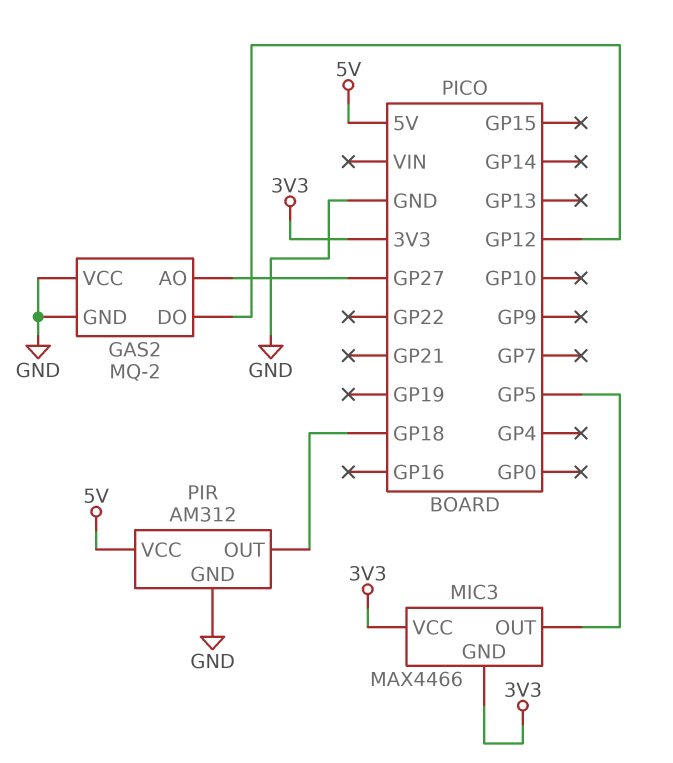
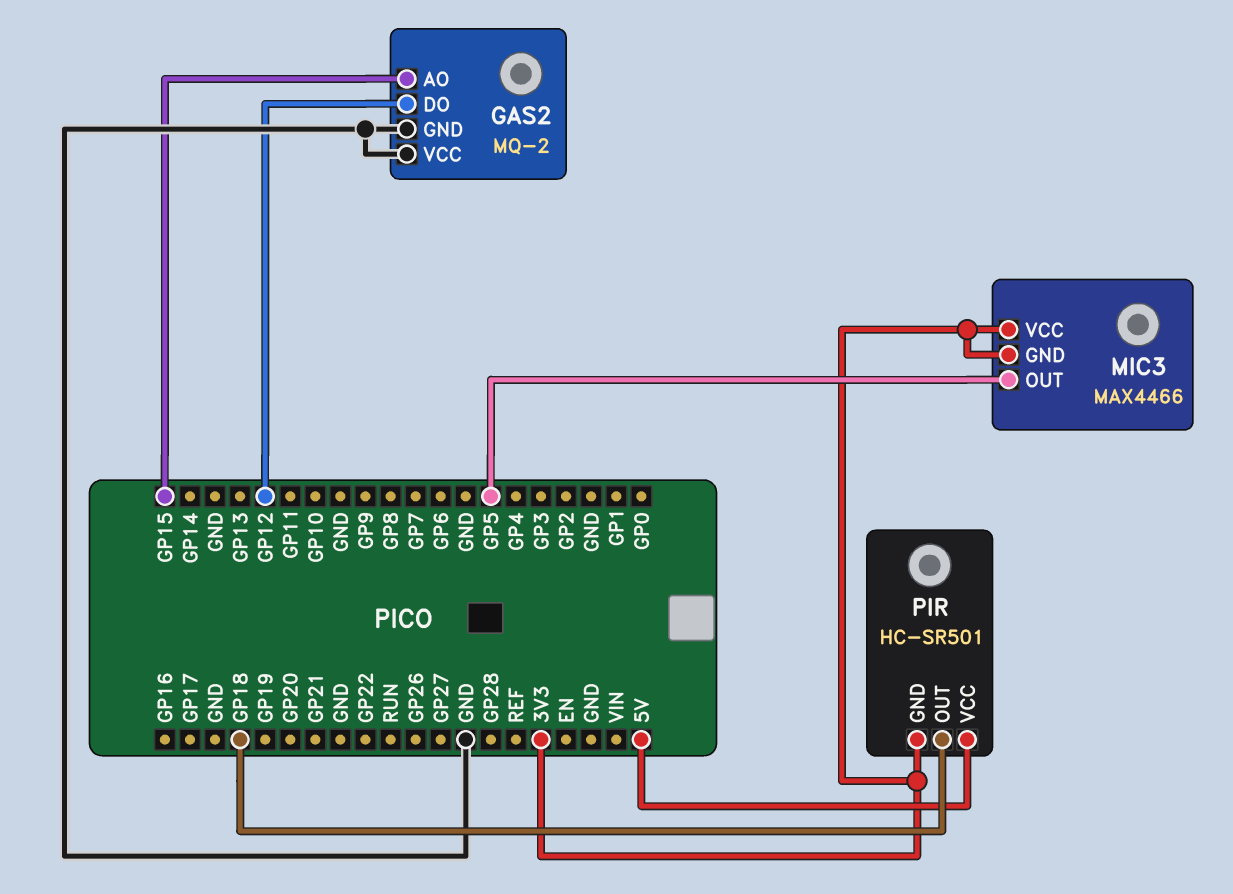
GAS2 pin AO: GP27 -> GP15
PIR: AM312 -> HC-SR501
PIR pin GND: GND -> 3V3

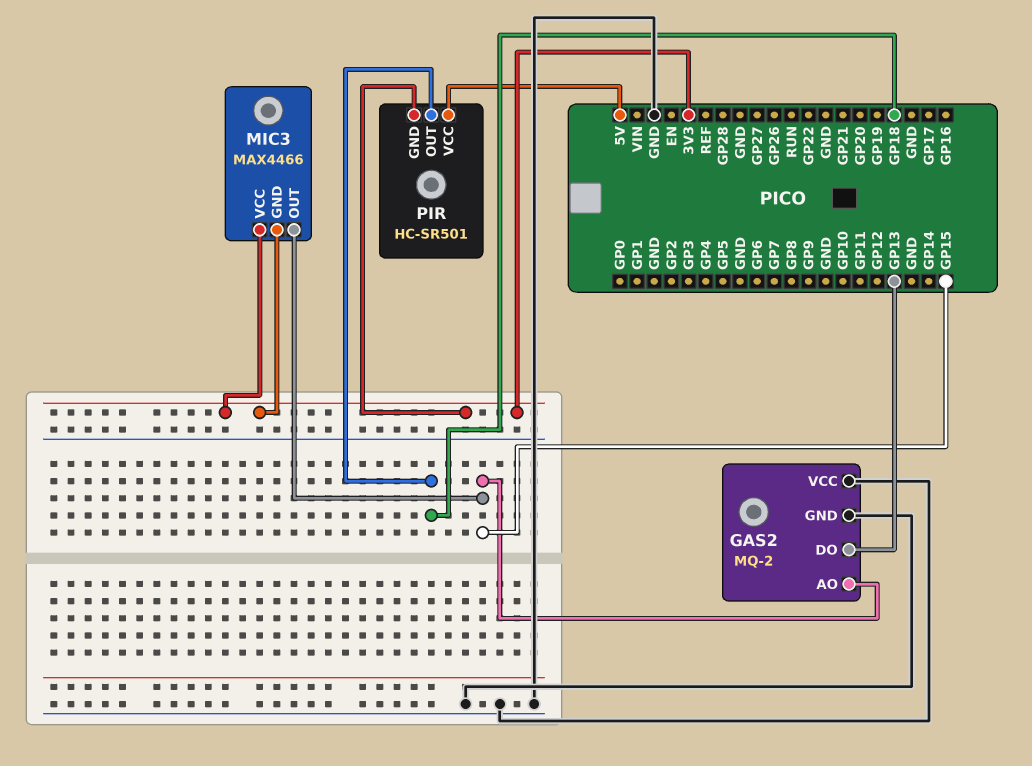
GAS2 pin DO: GP12 -> GP13
MIC3 pin OUT: GP5 -> GP15

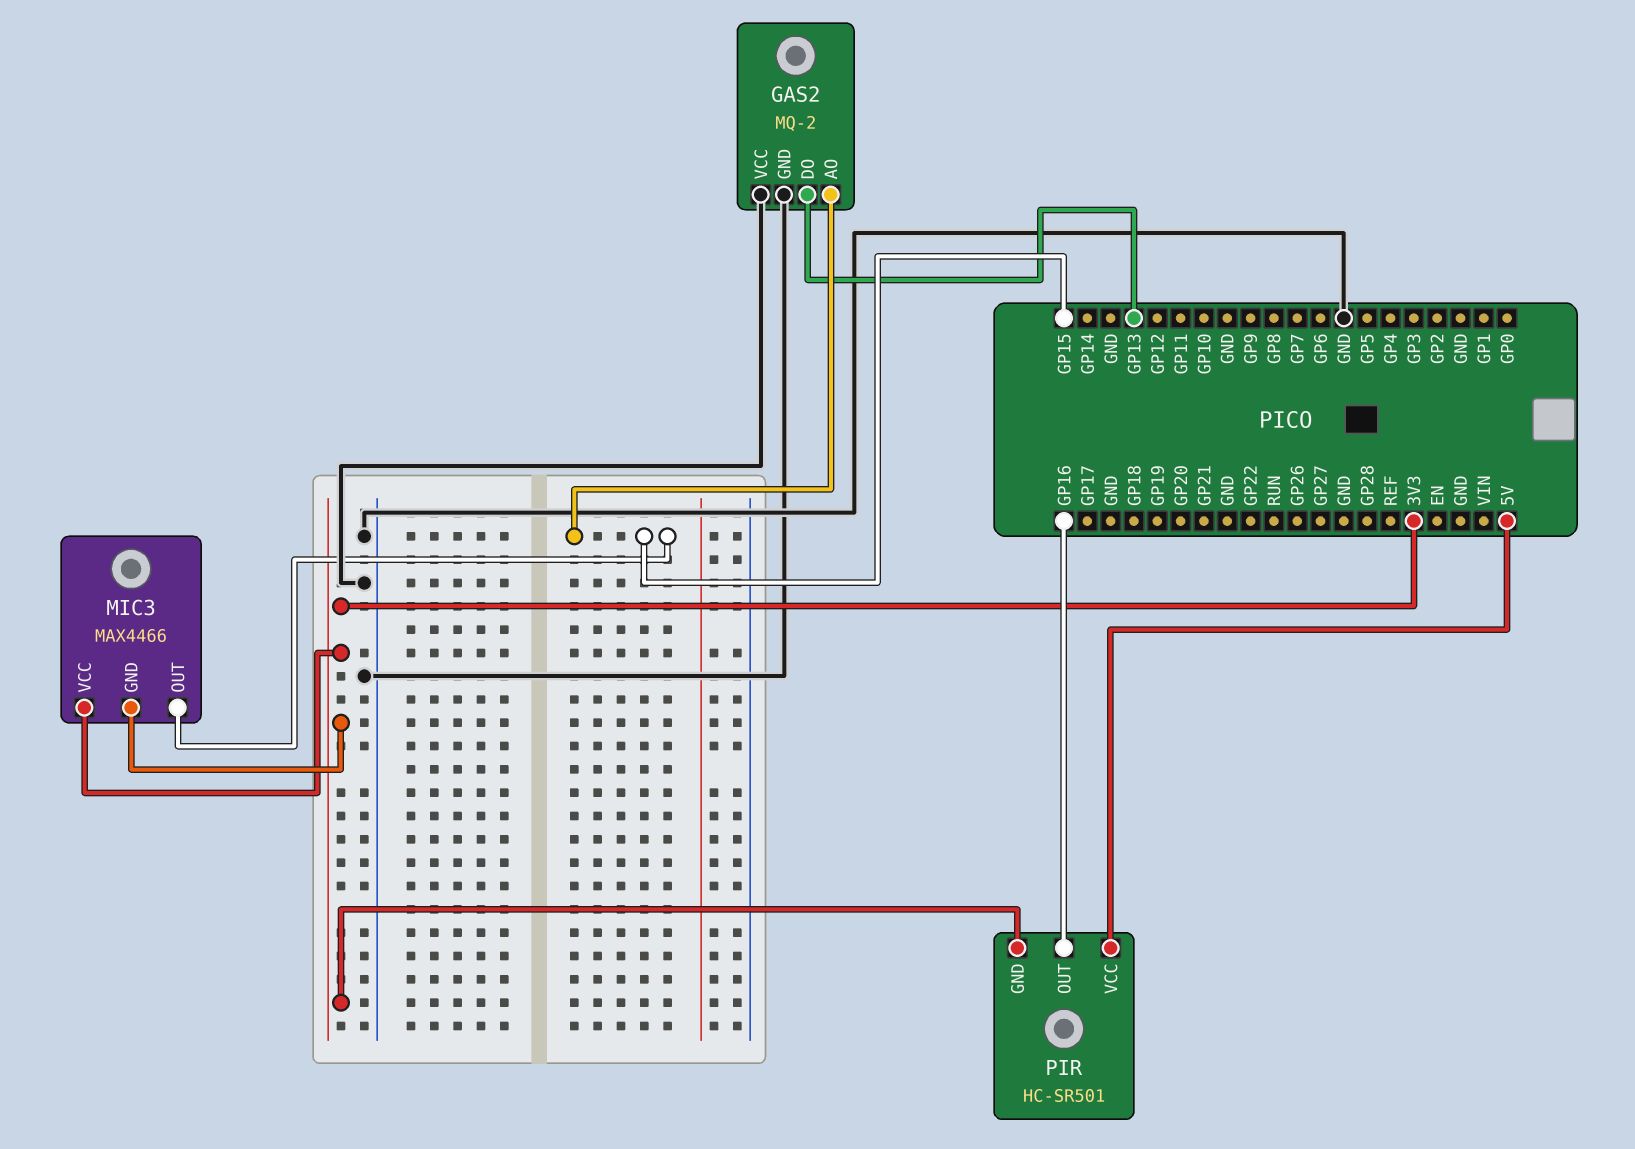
PIR pin OUT: GP18 -> GP16

